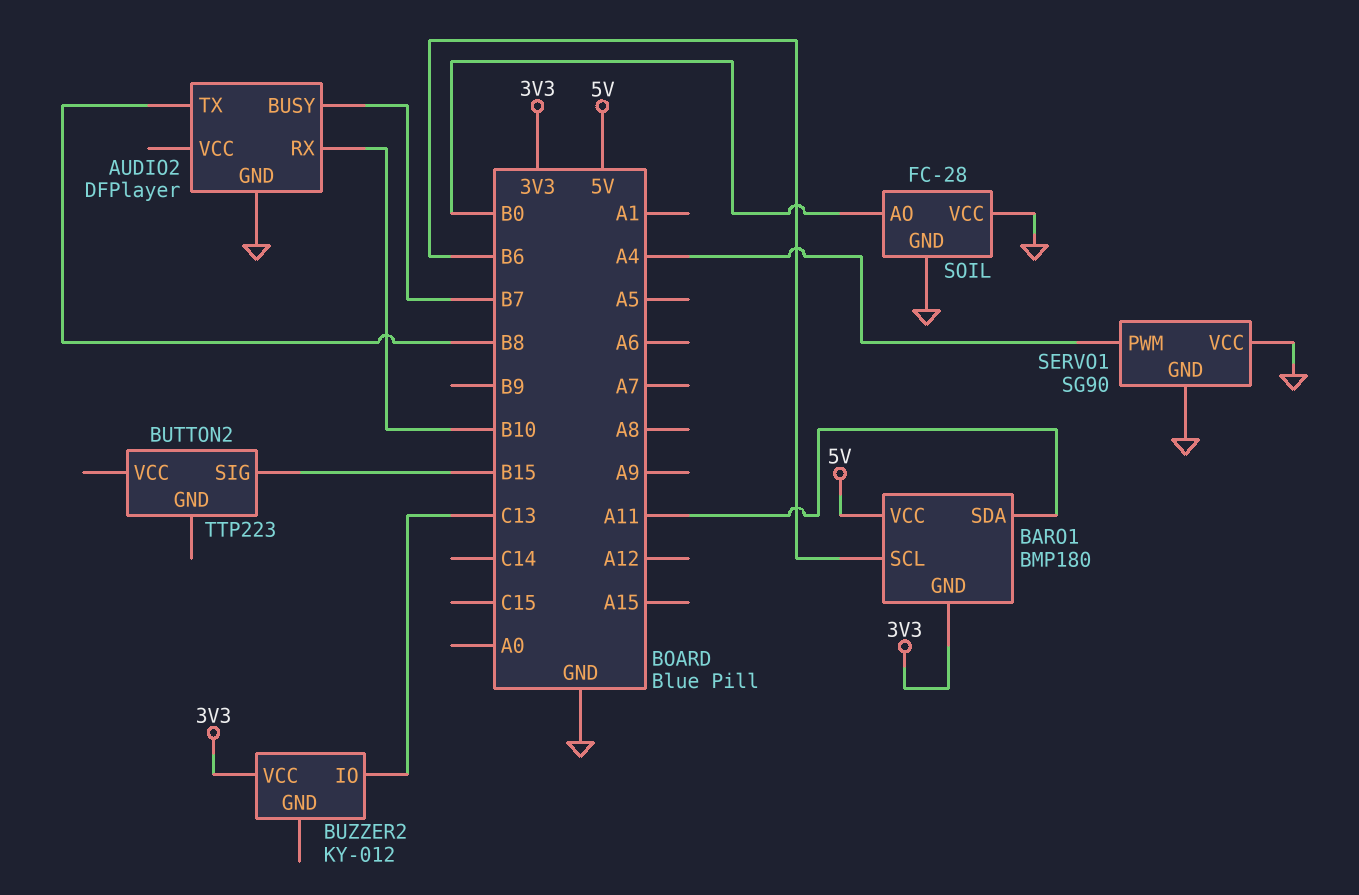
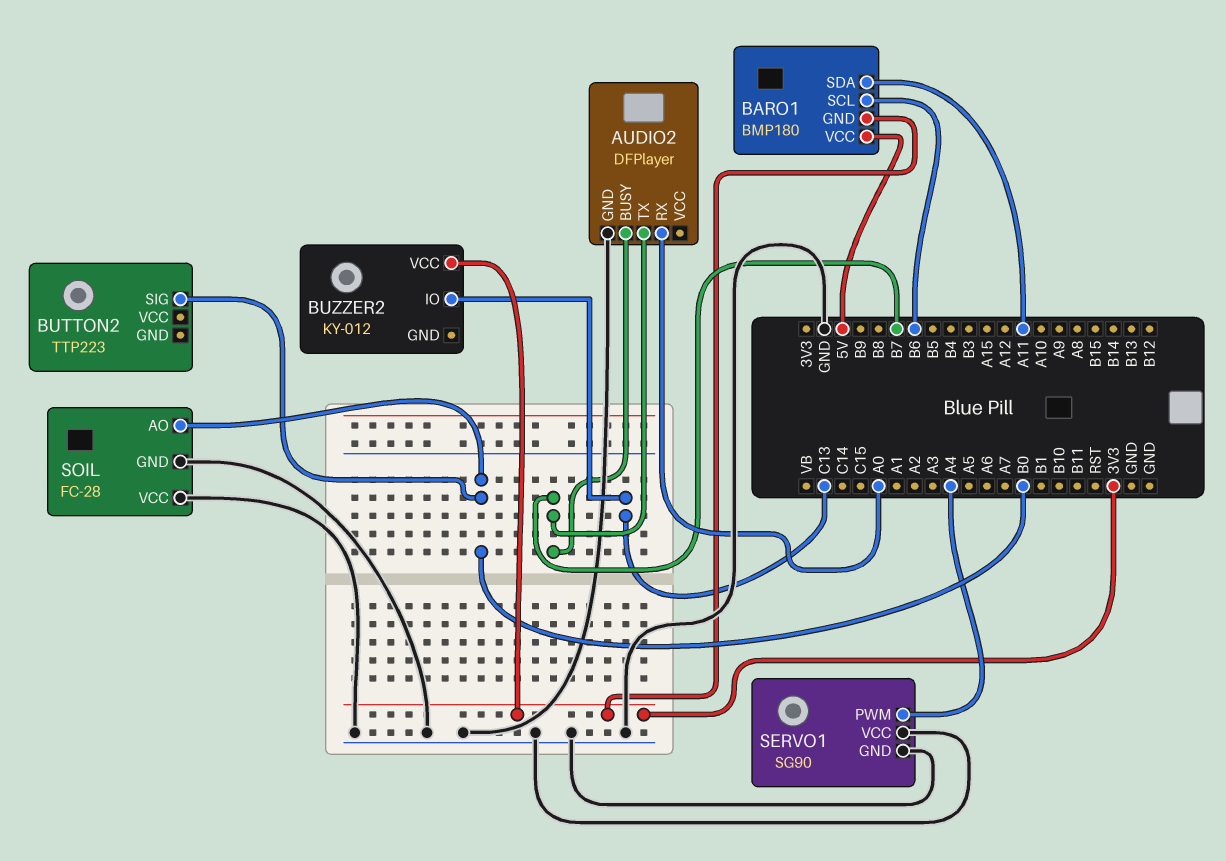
AUDIO2 pin RX: B10 -> A0
AUDIO2 pin TX: B8 -> B7
BUTTON2 pin SIG: B15 -> B0

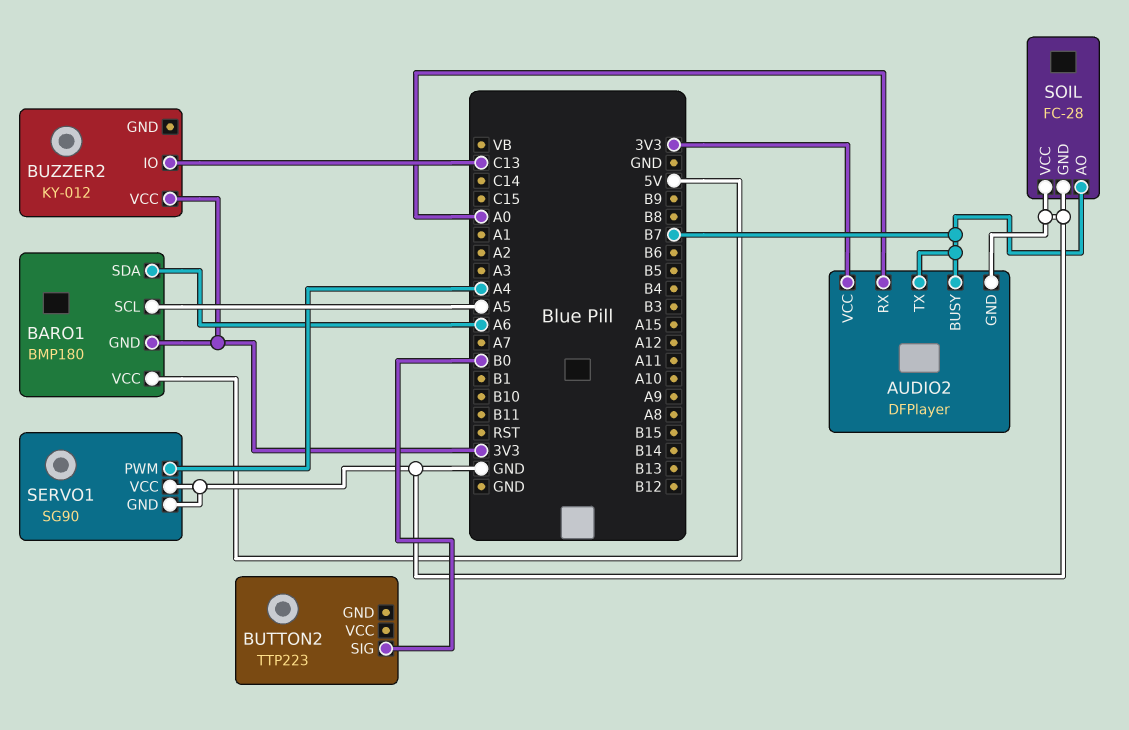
AUDIO2 pin VCC: none -> 3V3
BARO1 pin SCL: B6 -> A5
BARO1 pin SDA: A11 -> A6
SOIL pin AO: B0 -> B7

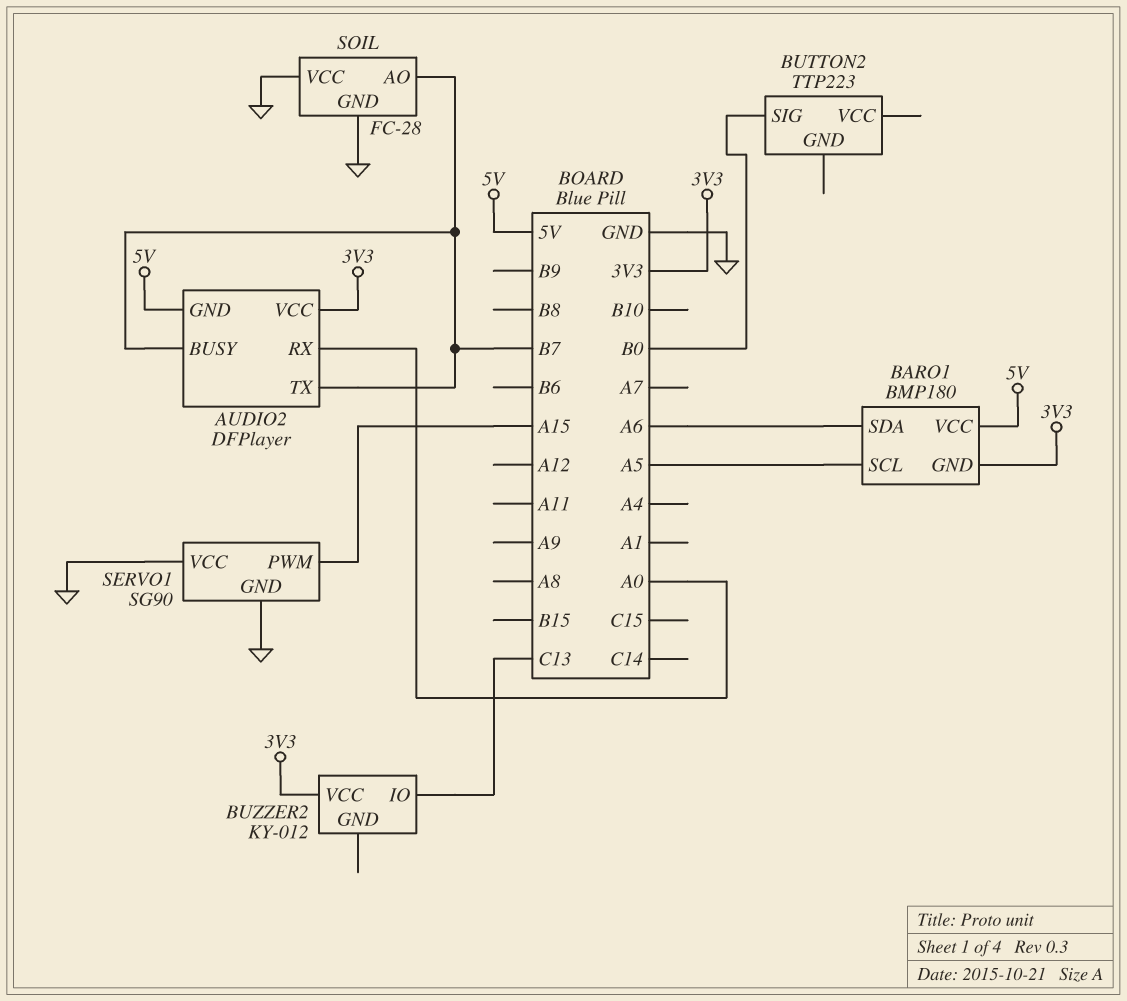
AUDIO2 pin GND: GND -> 5V
SERVO1 pin PWM: A4 -> A15

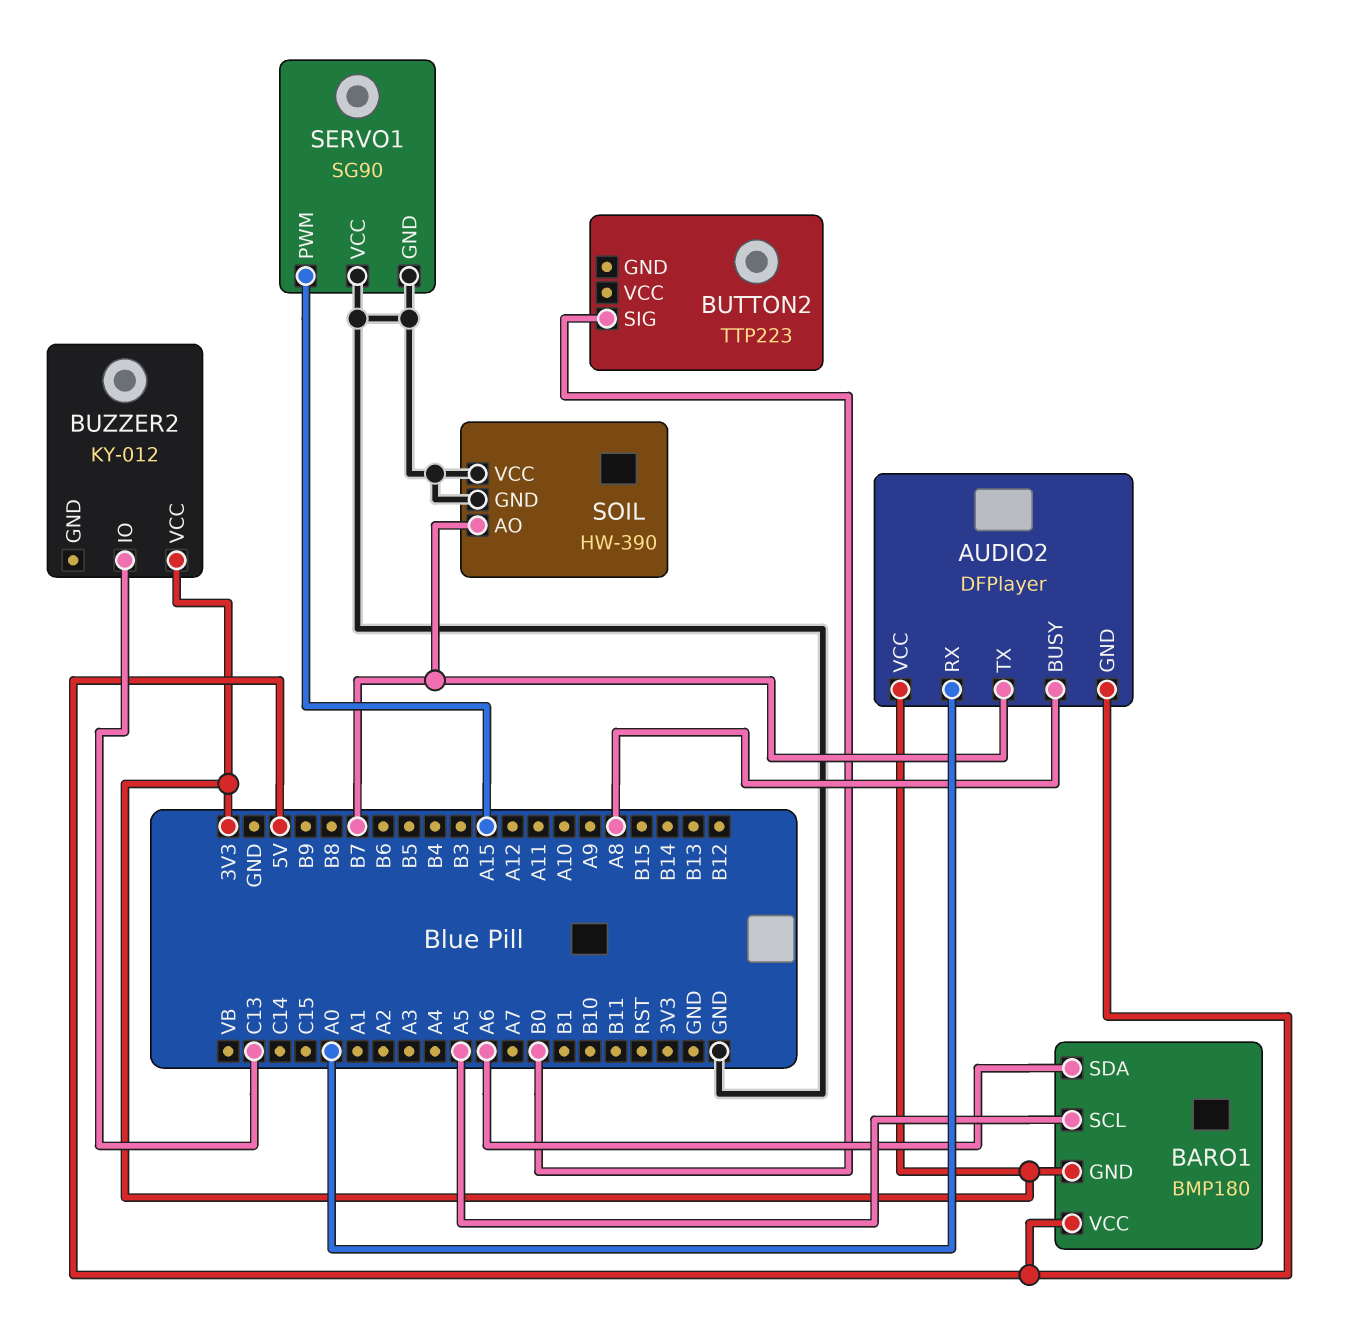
AUDIO2 pin BUSY: B7 -> A8
SOIL: FC-28 -> HW-390

